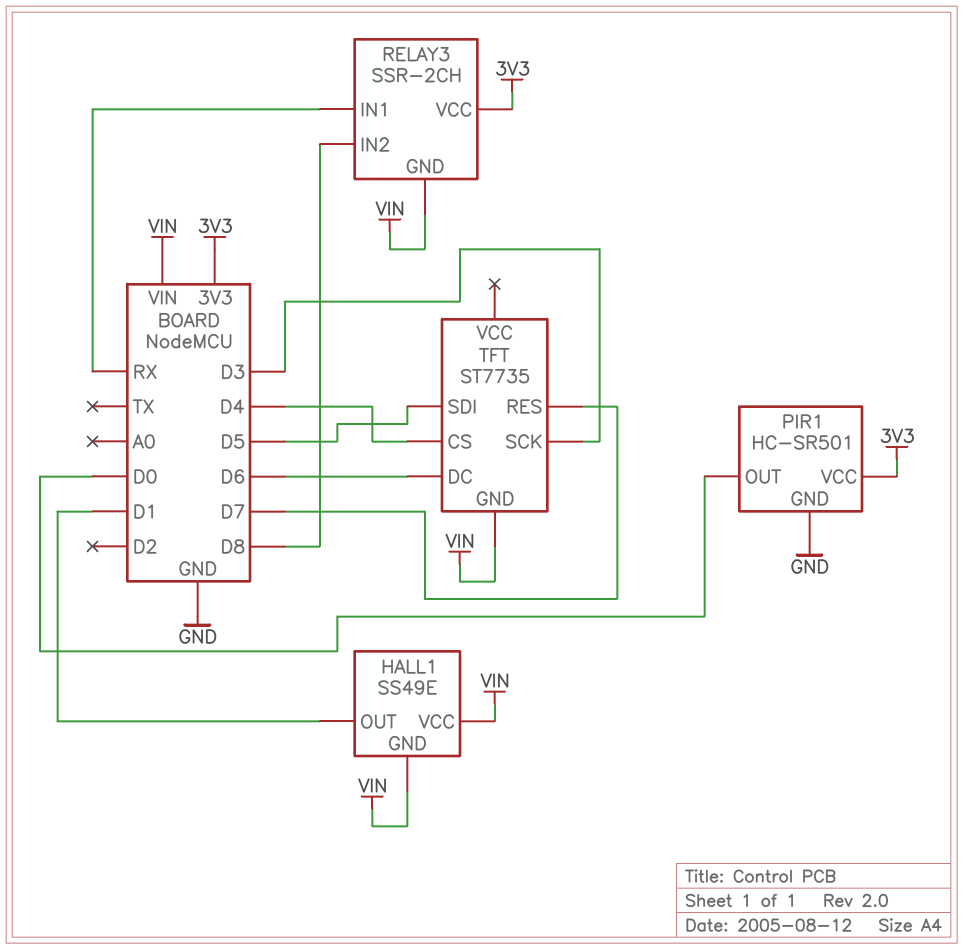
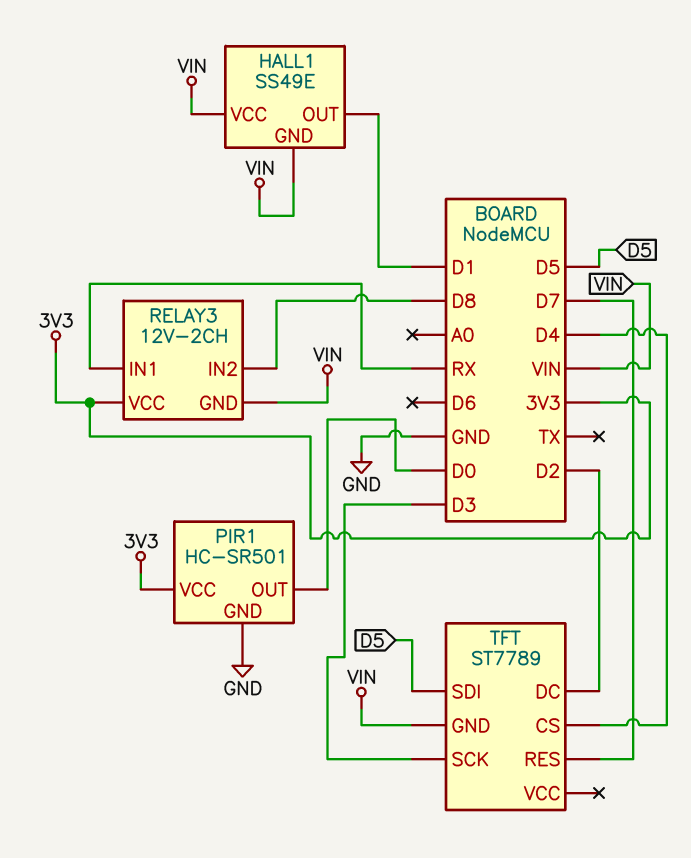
RELAY3: SSR-2CH -> 12V-2CH
TFT: ST7735 -> ST7789
TFT pin DC: D6 -> D2

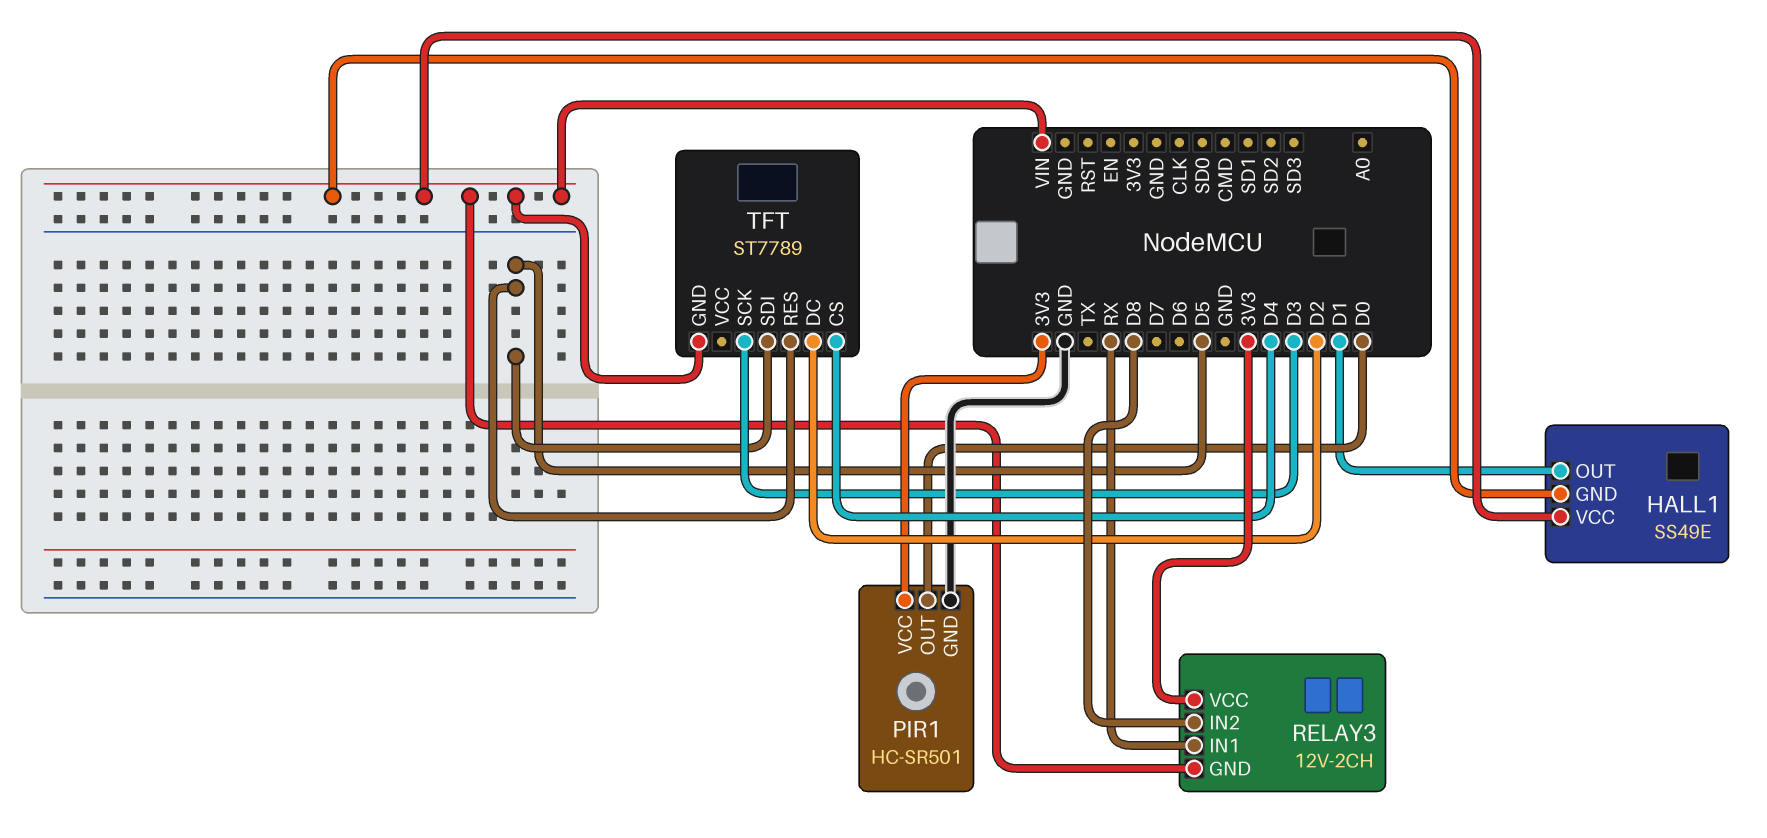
TFT pin RES: D7 -> D5

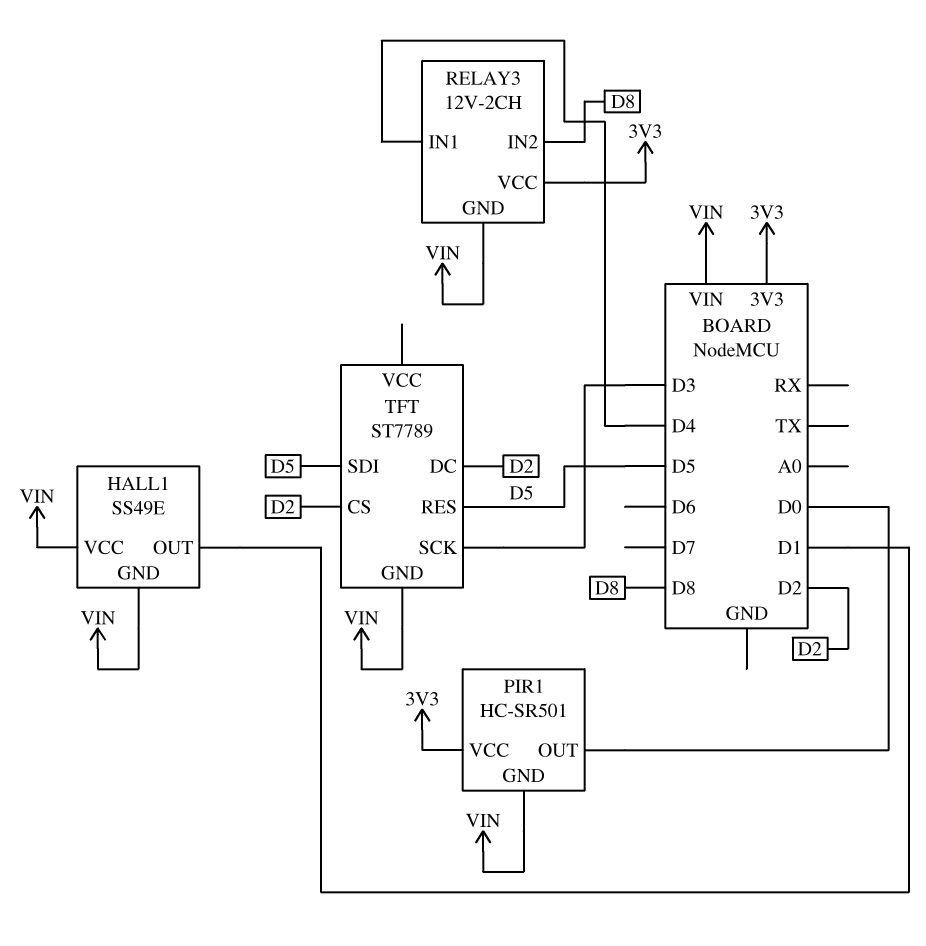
PIR1 pin GND: GND -> VIN
RELAY3 pin IN1: RX -> D4
TFT pin CS: D4 -> D2

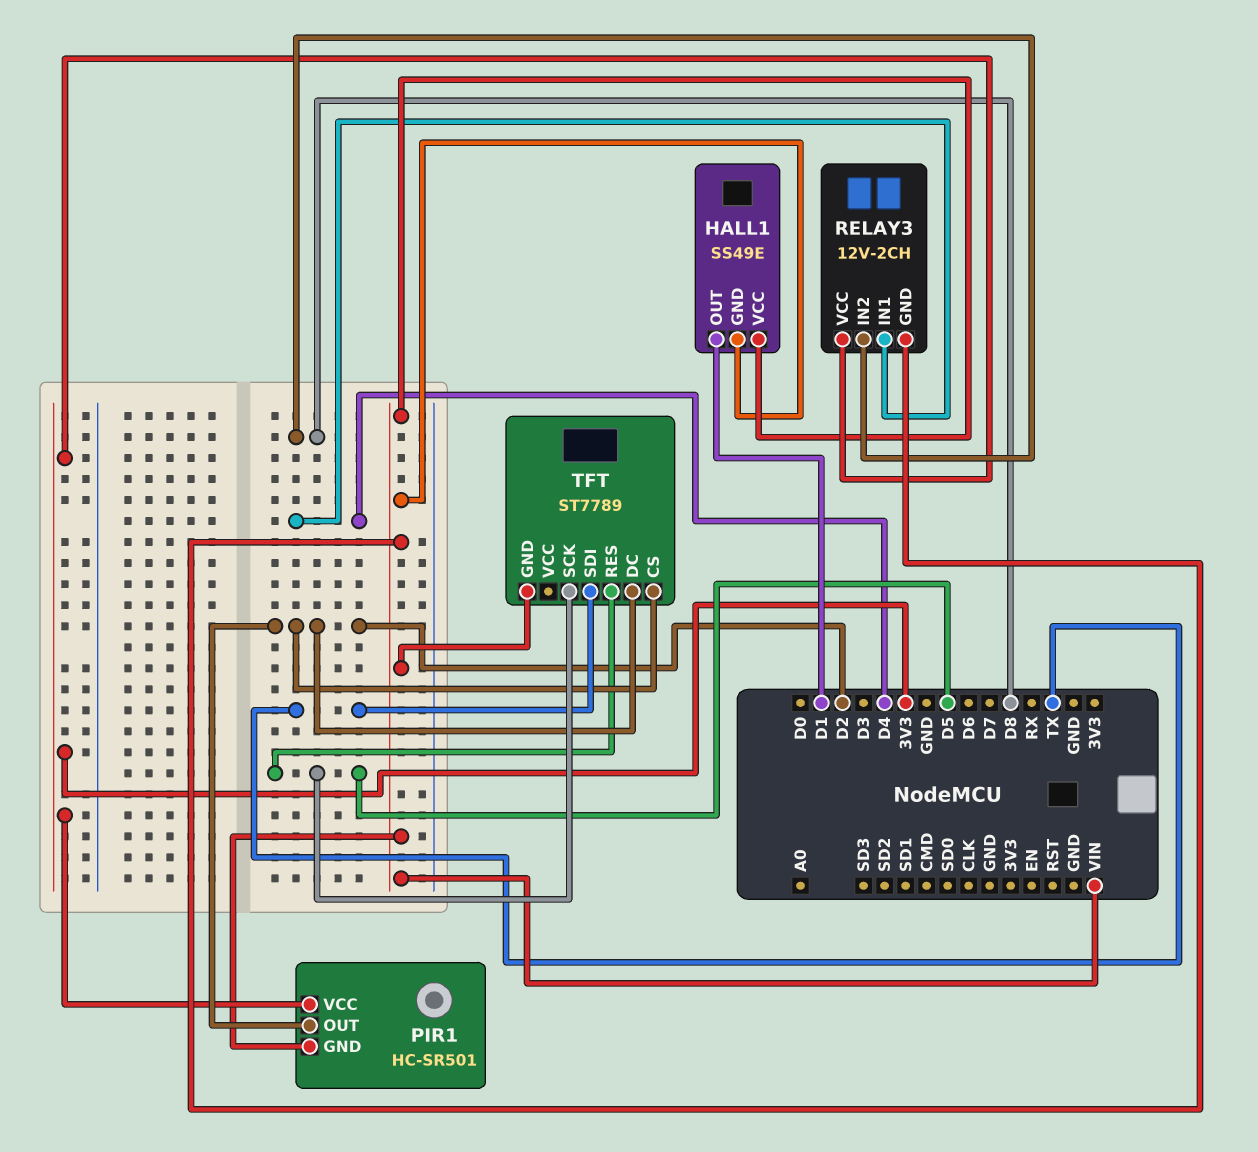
PIR1 pin OUT: D0 -> D2
TFT pin SCK: D3 -> D5
TFT pin SDI: D5 -> TX

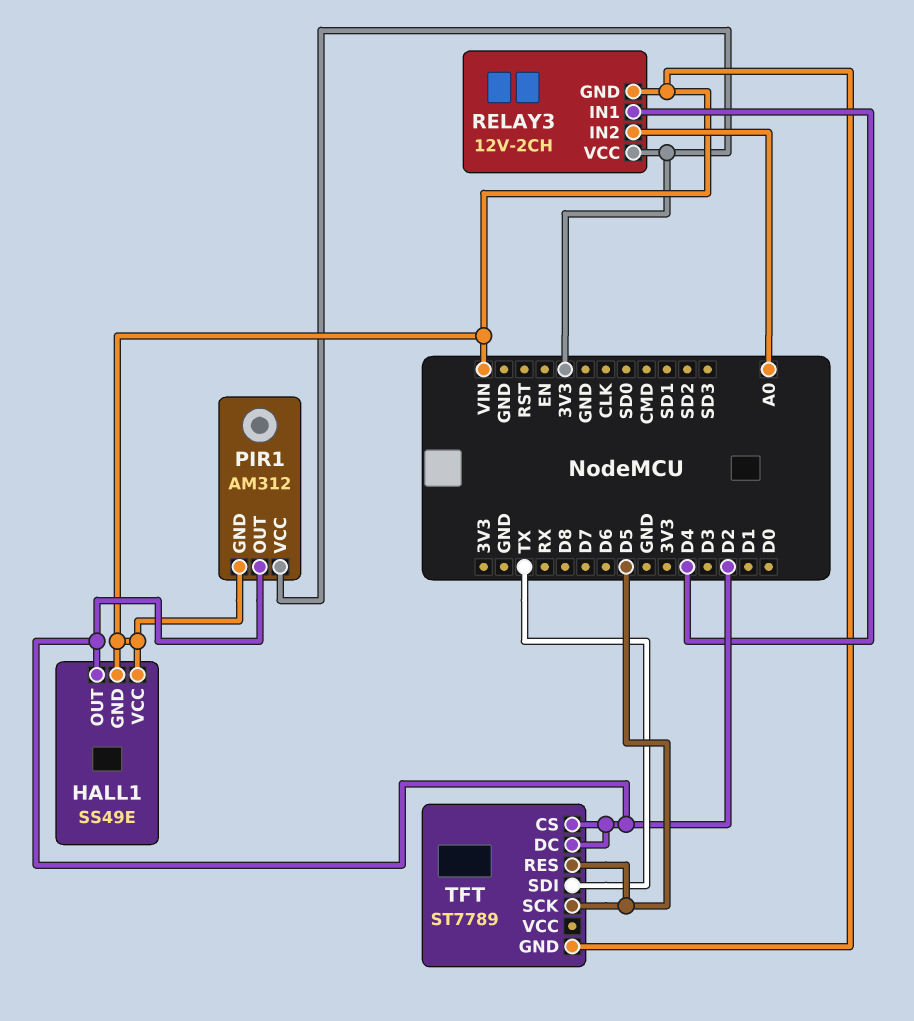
HALL1 pin OUT: D1 -> D2
PIR1: HC-SR501 -> AM312
RELAY3 pin IN2: D8 -> A0

